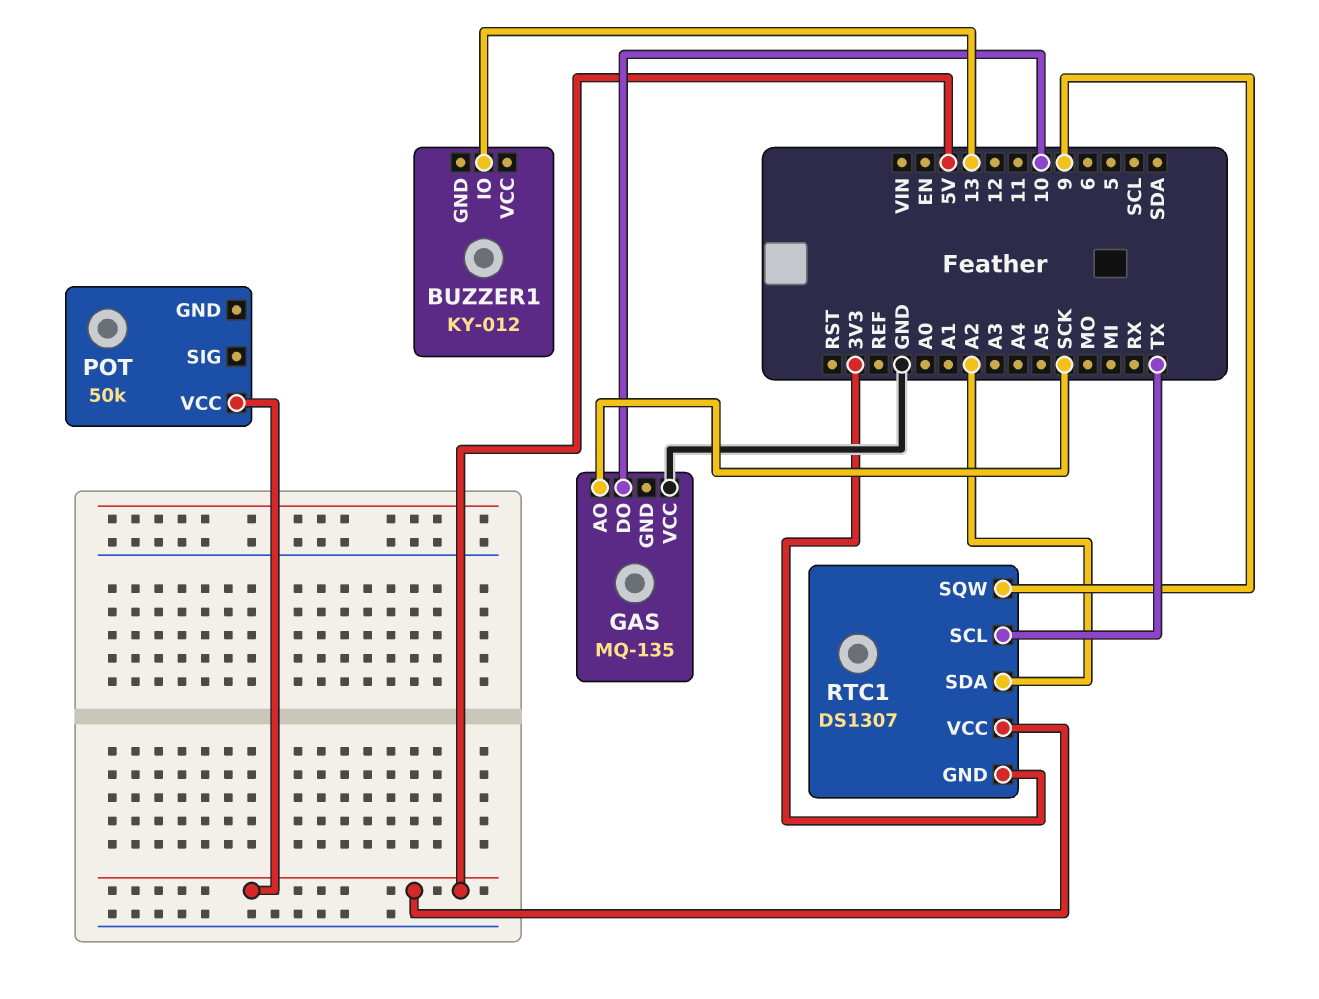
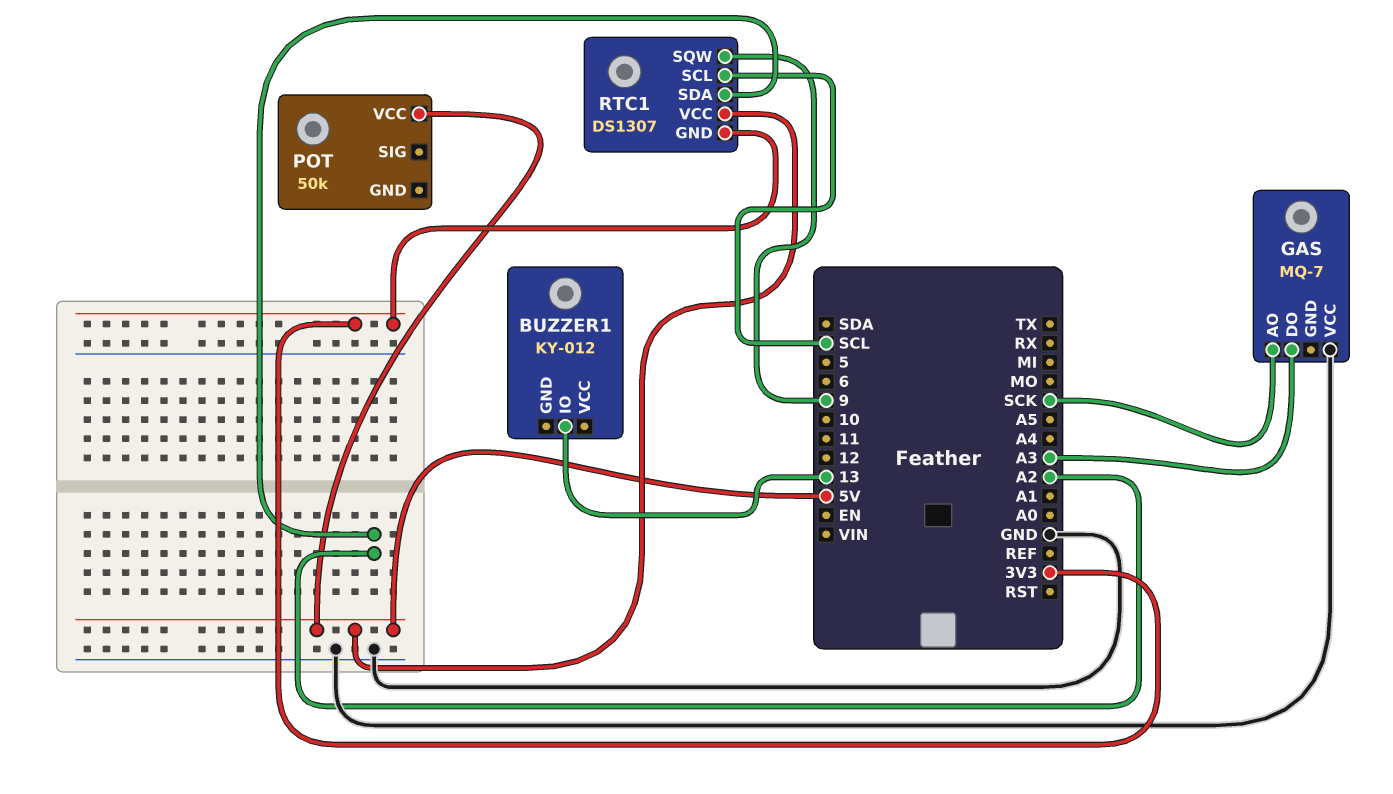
GAS: MQ-135 -> MQ-7
GAS pin DO: 10 -> A3
RTC1 pin SCL: TX -> SCL

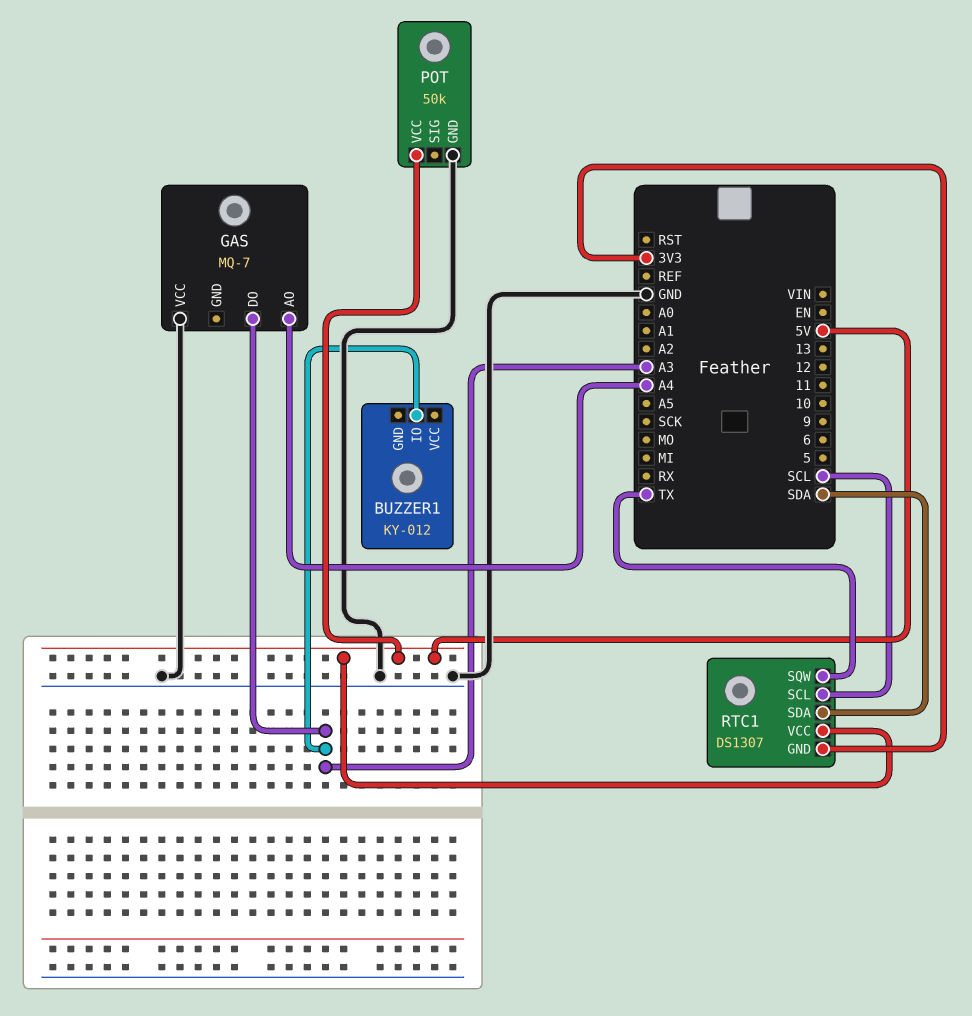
BUZZER1 pin IO: 13 -> A3
GAS pin AO: SCK -> A4
POT pin GND: none -> GND
RTC1 pin SDA: A2 -> SDA
RTC1 pin SQW: 9 -> TX

